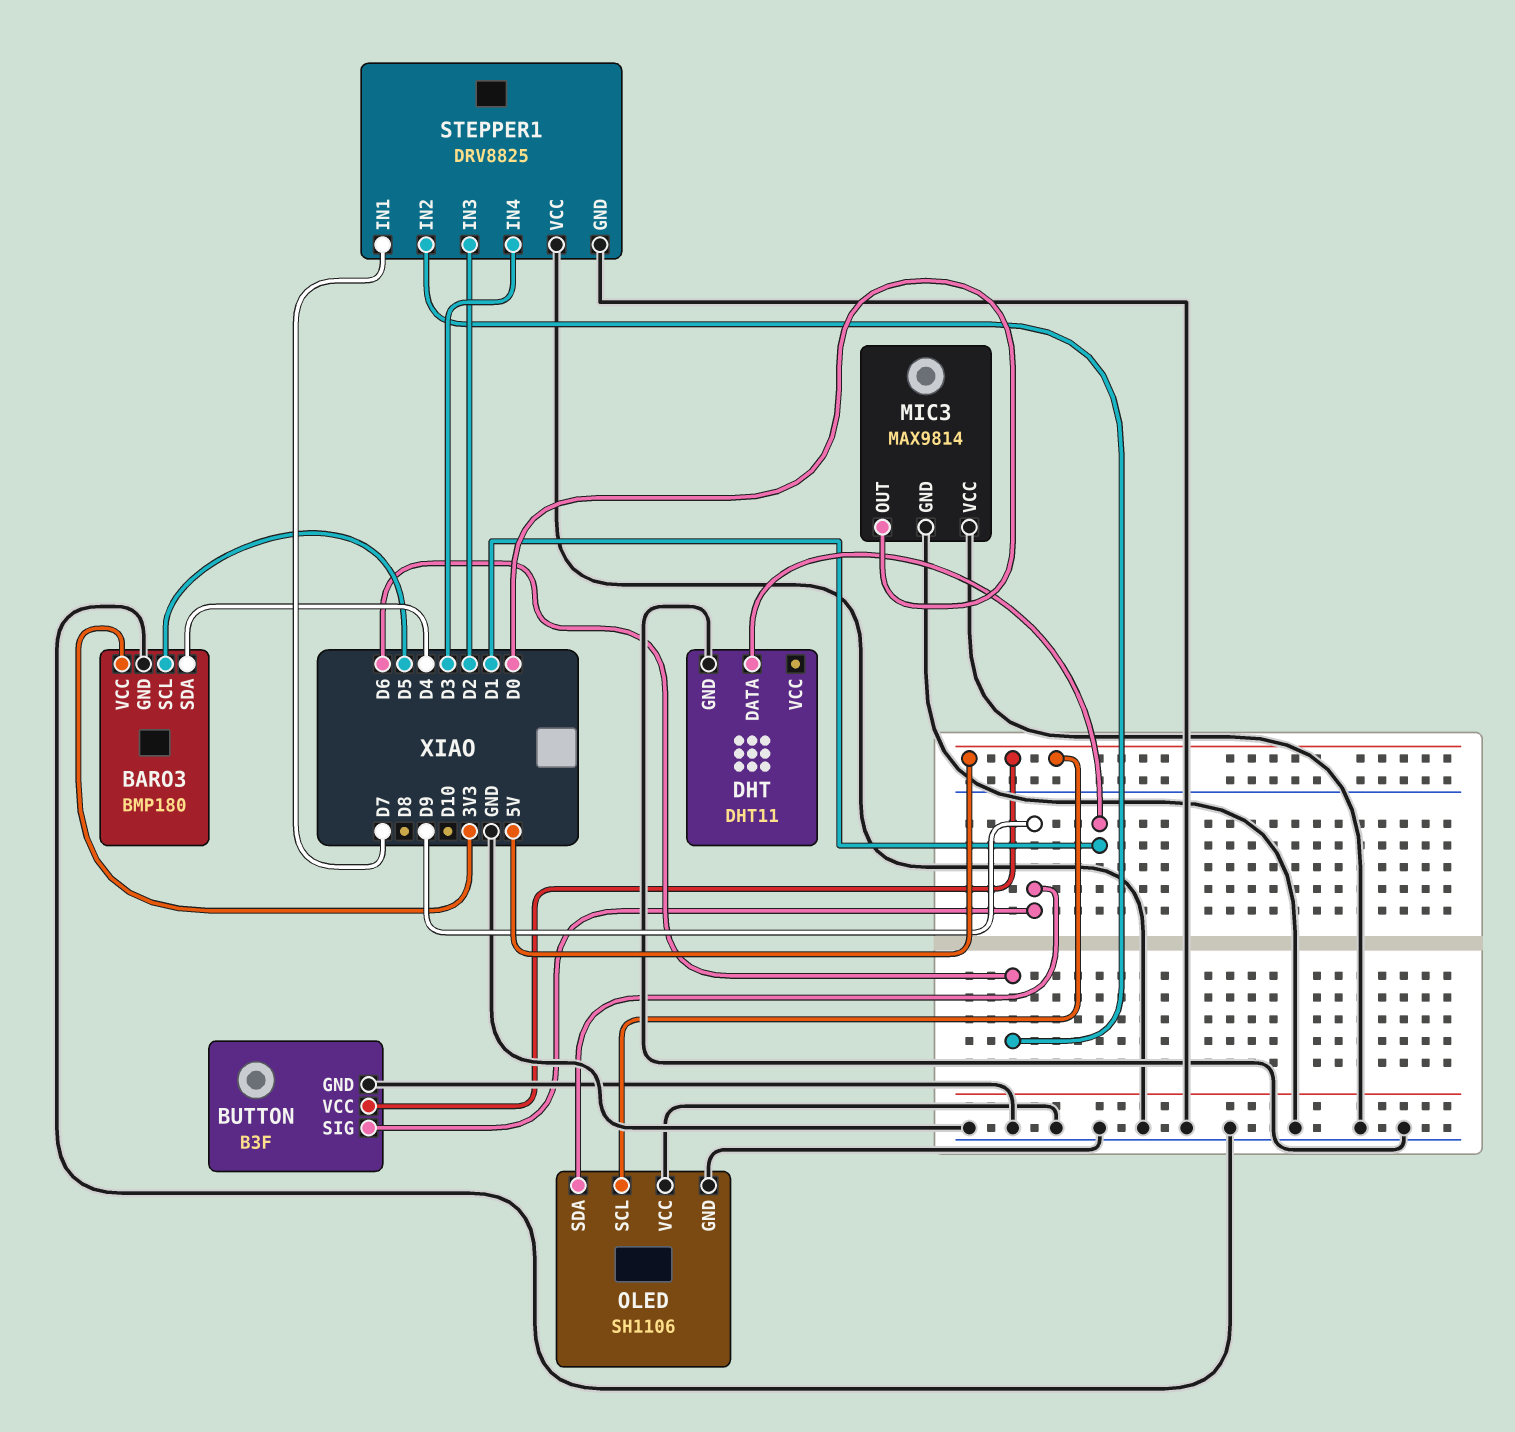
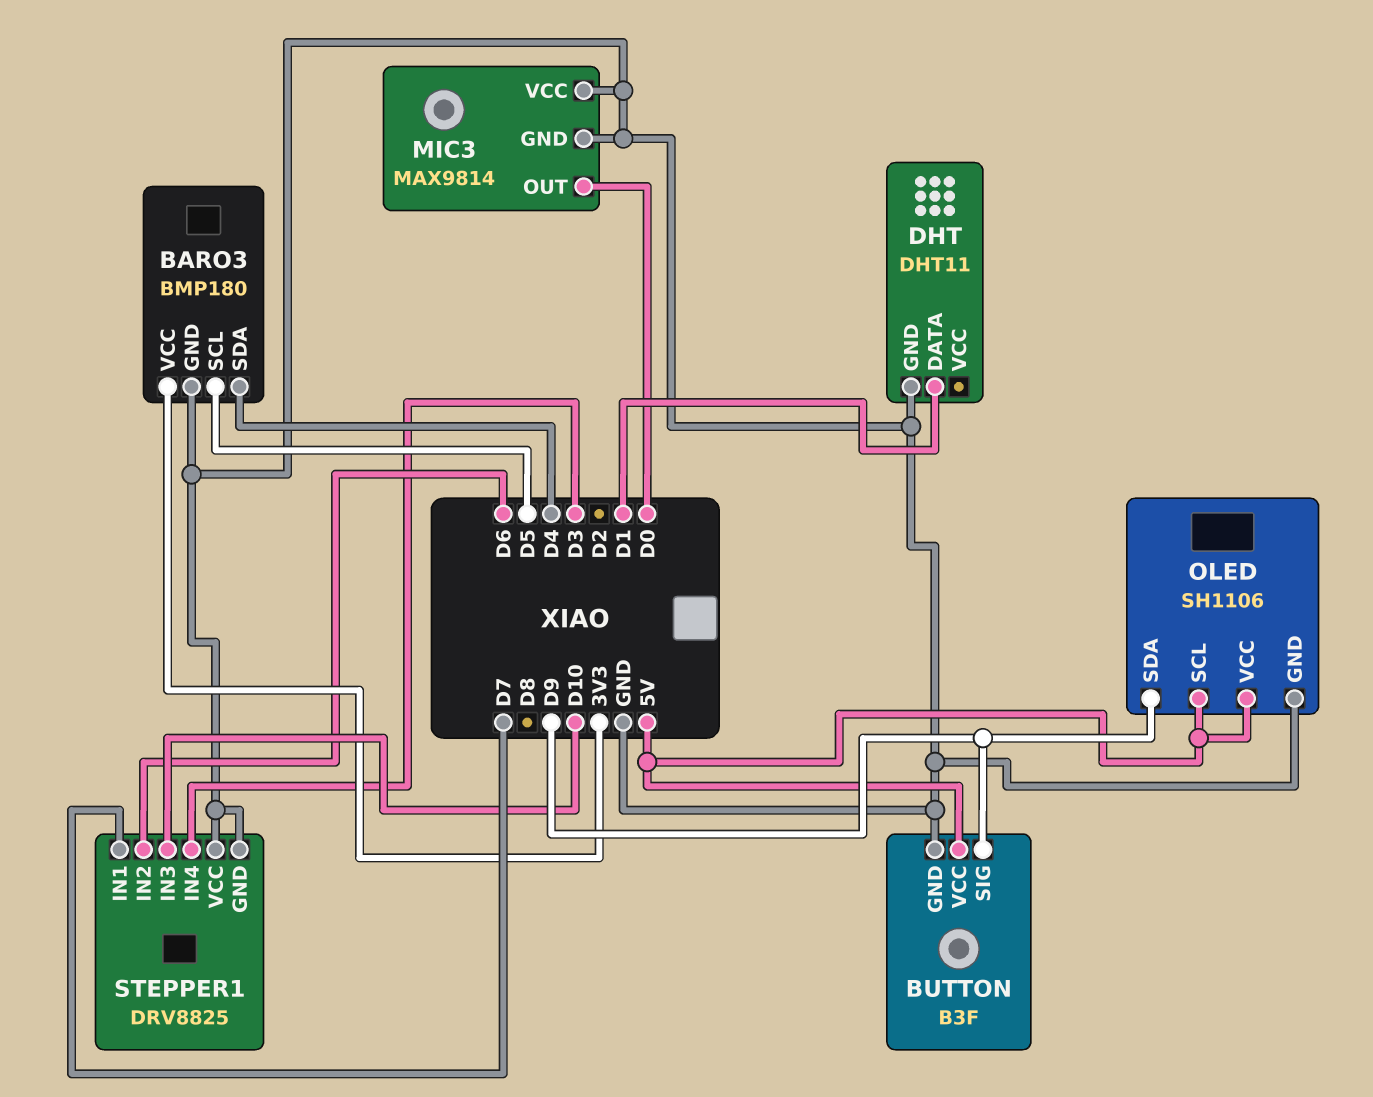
OLED pin VCC: GND -> 5V
STEPPER1 pin IN3: D2 -> D10

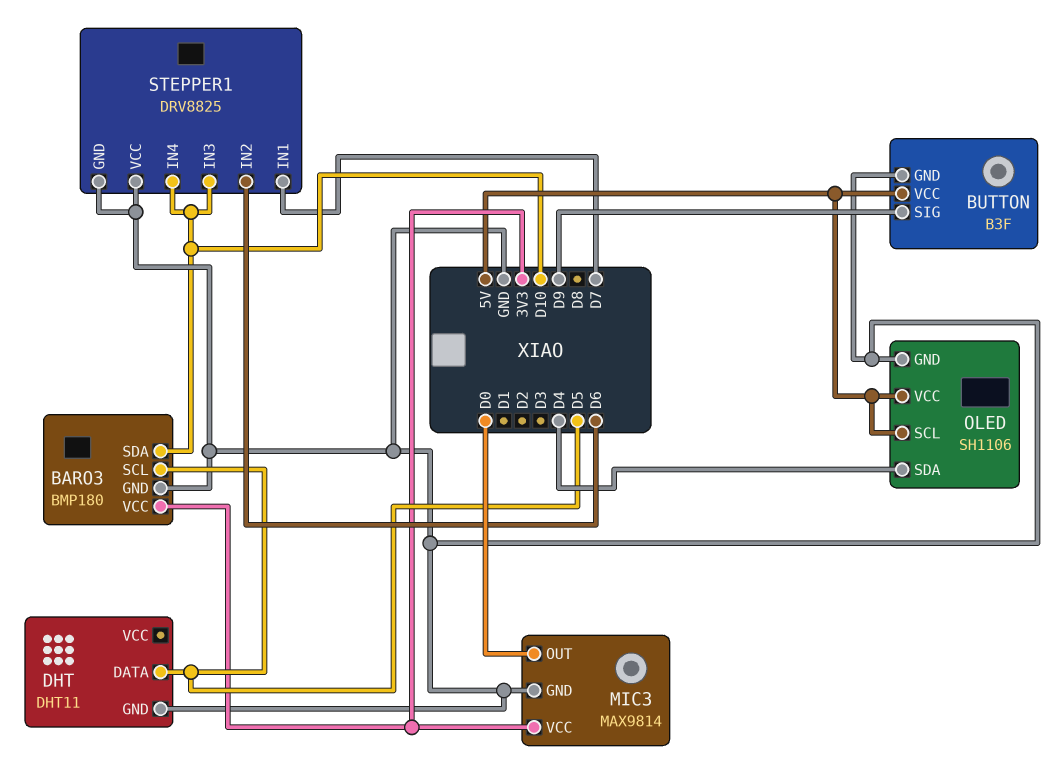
BARO3 pin SDA: D4 -> D10
DHT pin DATA: D1 -> D5
MIC3 pin VCC: GND -> 3V3
OLED pin SDA: D9 -> D4
STEPPER1 pin IN4: D3 -> D10

